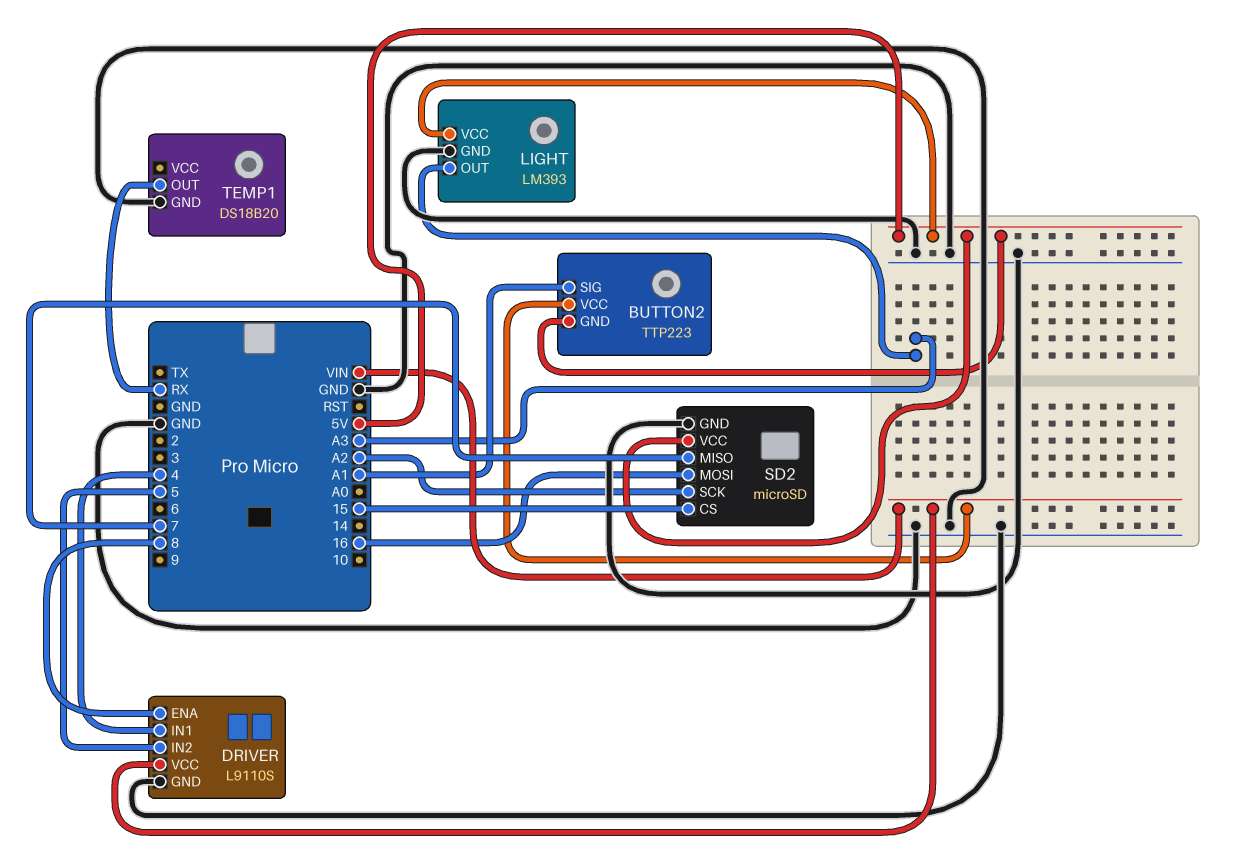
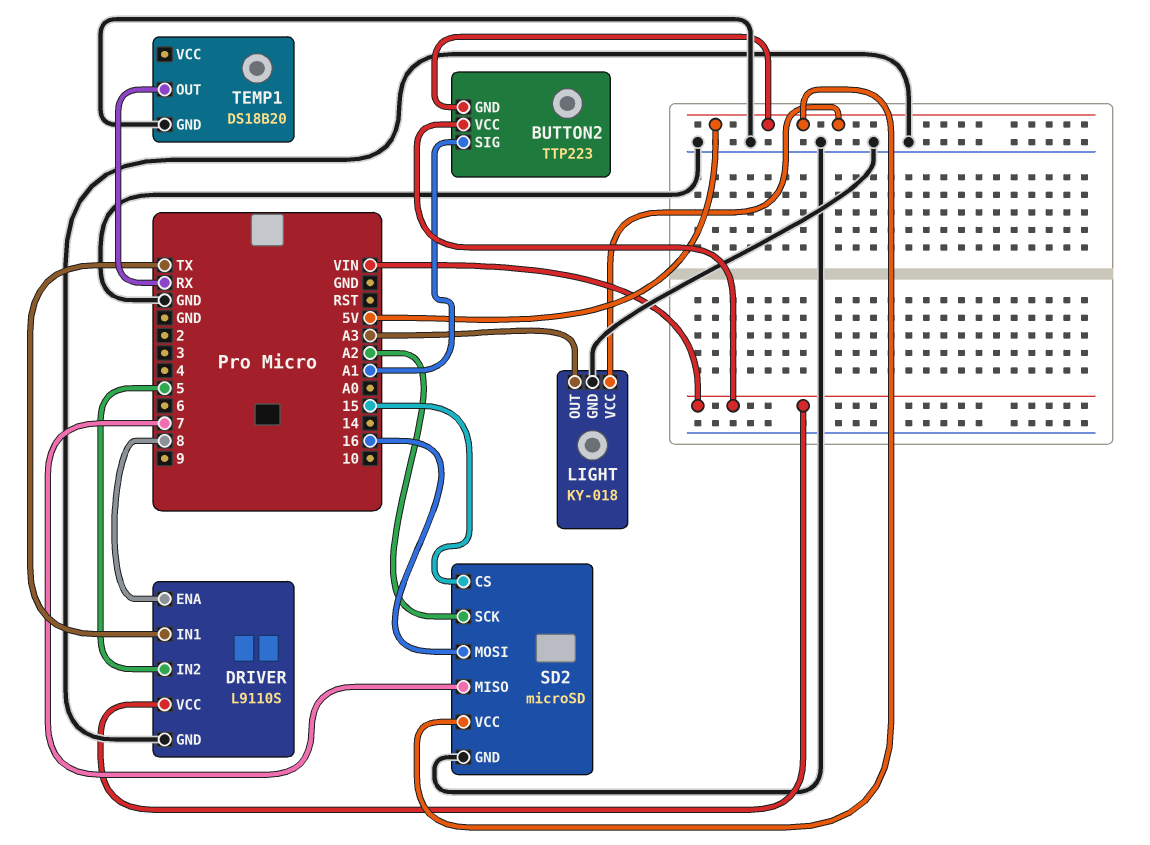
DRIVER pin IN1: 4 -> TX
LIGHT: LM393 -> KY-018

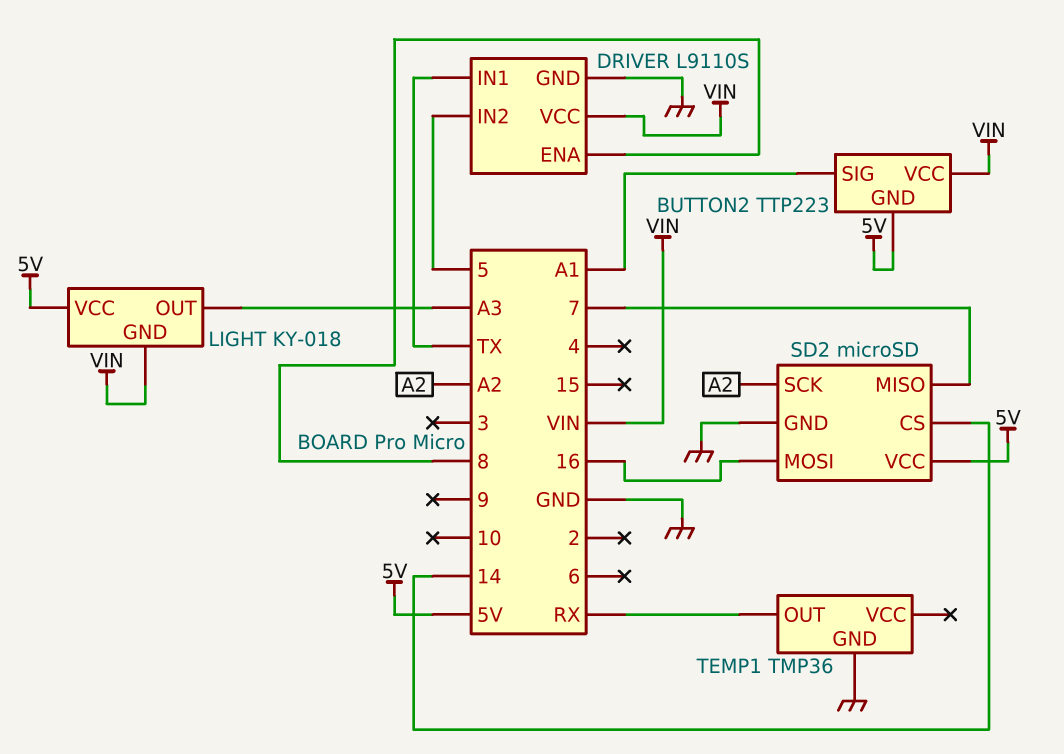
LIGHT pin GND: GND -> VIN
SD2 pin CS: 15 -> 14
TEMP1: DS18B20 -> TMP36

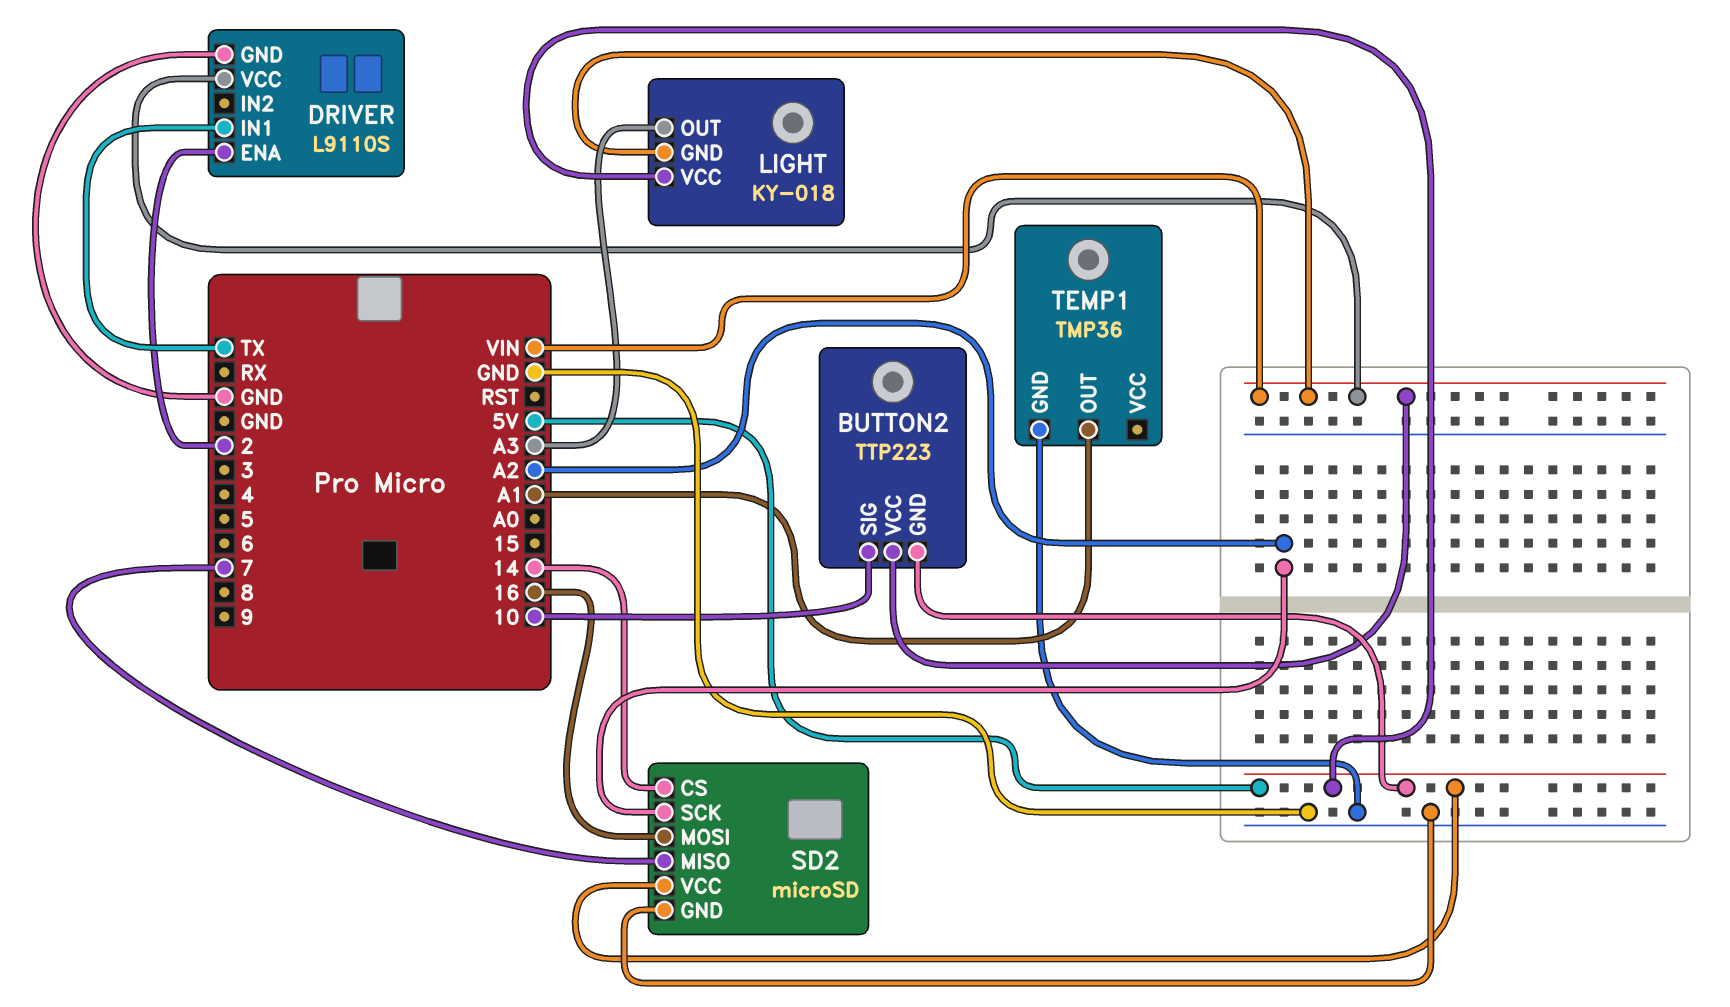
BUTTON2 pin SIG: A1 -> 10
DRIVER pin ENA: 8 -> 2
DRIVER pin IN2: 5 -> none
TEMP1 pin OUT: RX -> A1

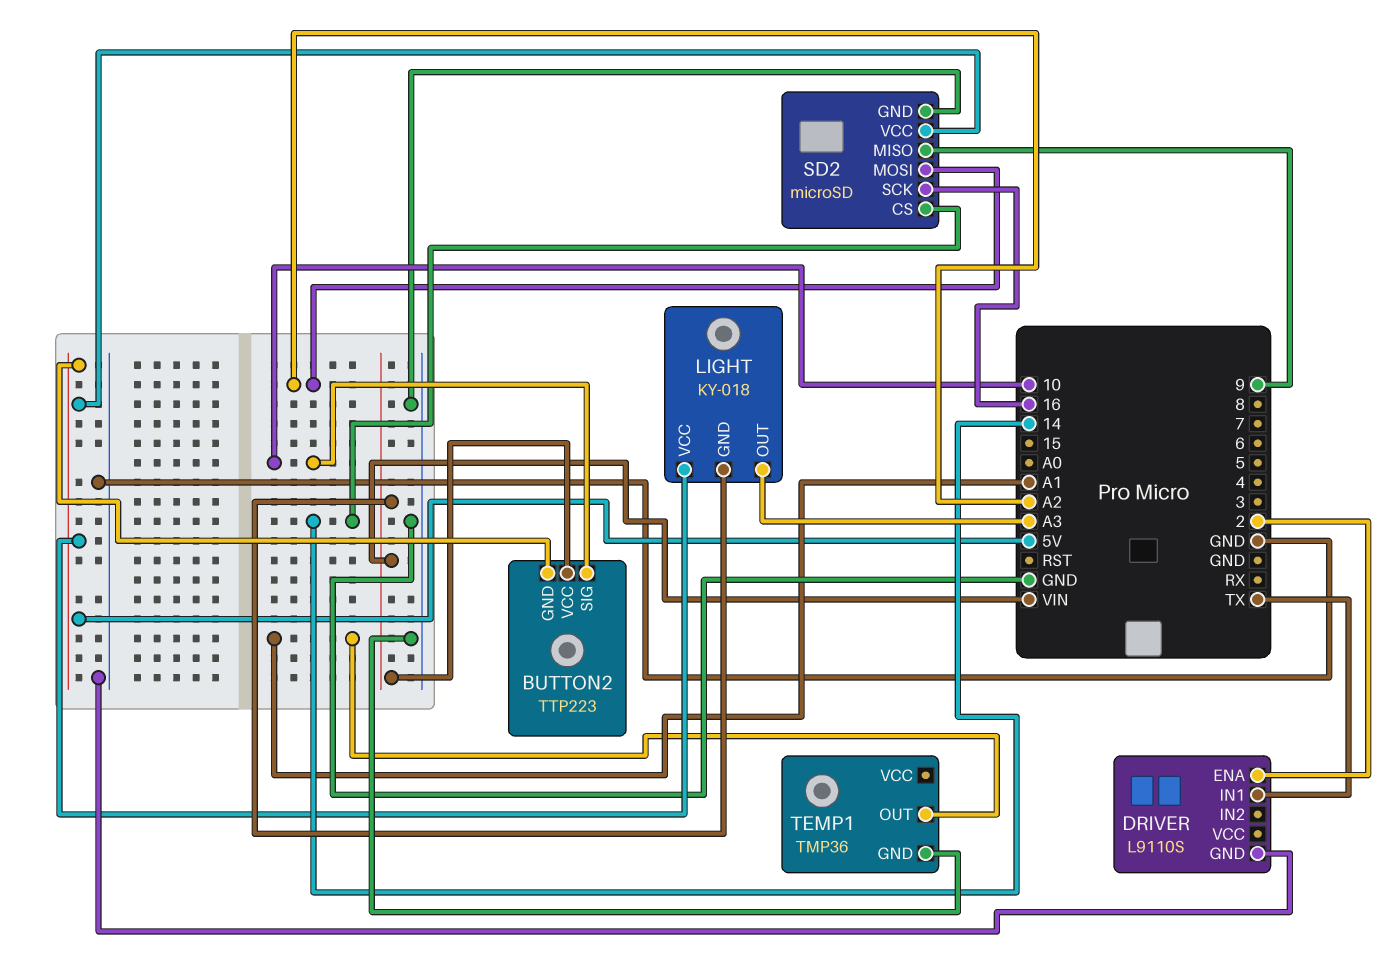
DRIVER pin VCC: VIN -> none
SD2 pin MISO: 7 -> 9
SD2 pin MOSI: 16 -> A2
SD2 pin SCK: A2 -> 16

